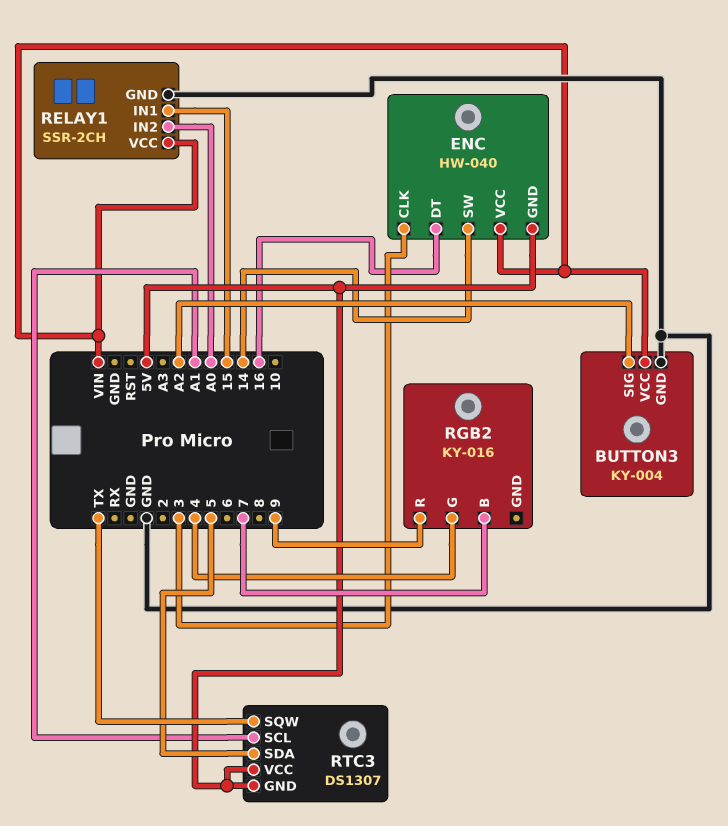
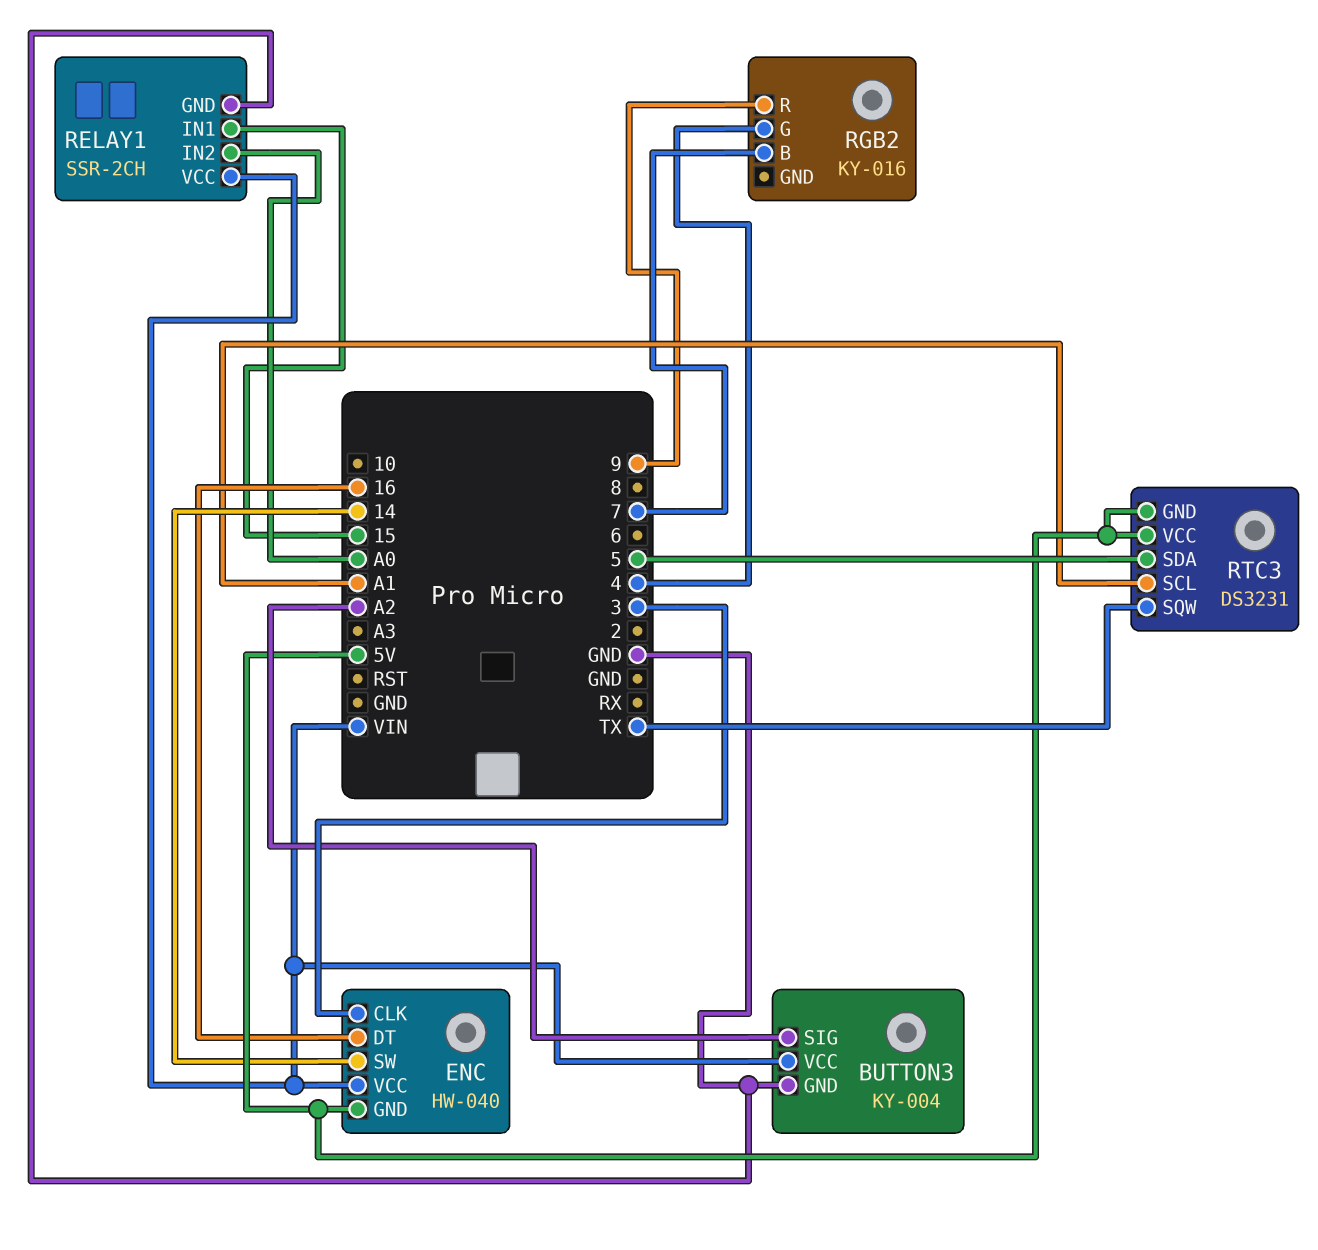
RTC3: DS1307 -> DS3231

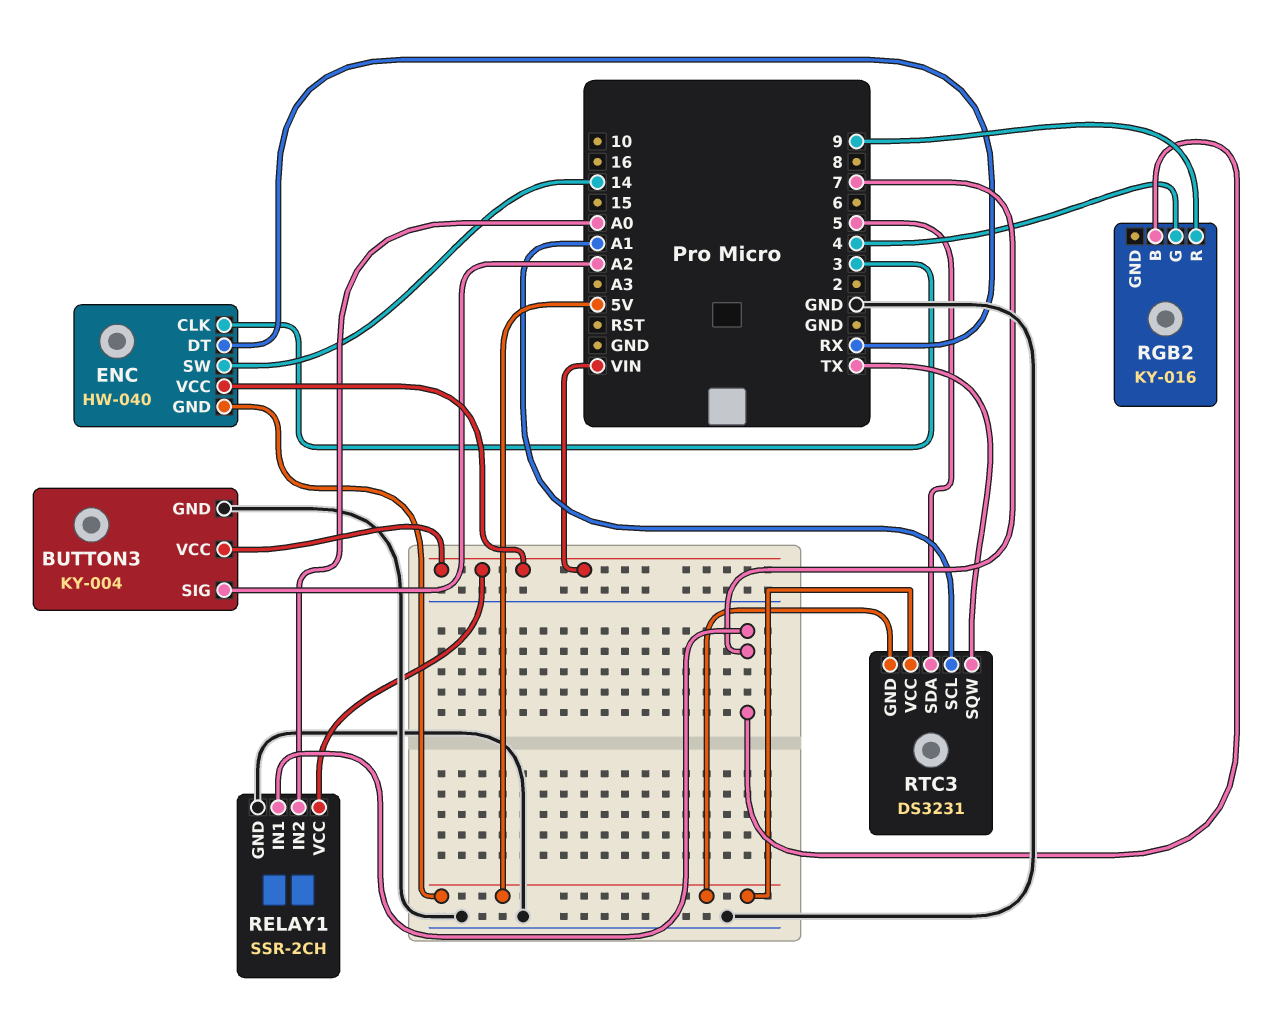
ENC pin DT: 16 -> RX
RELAY1 pin IN1: 15 -> 7

